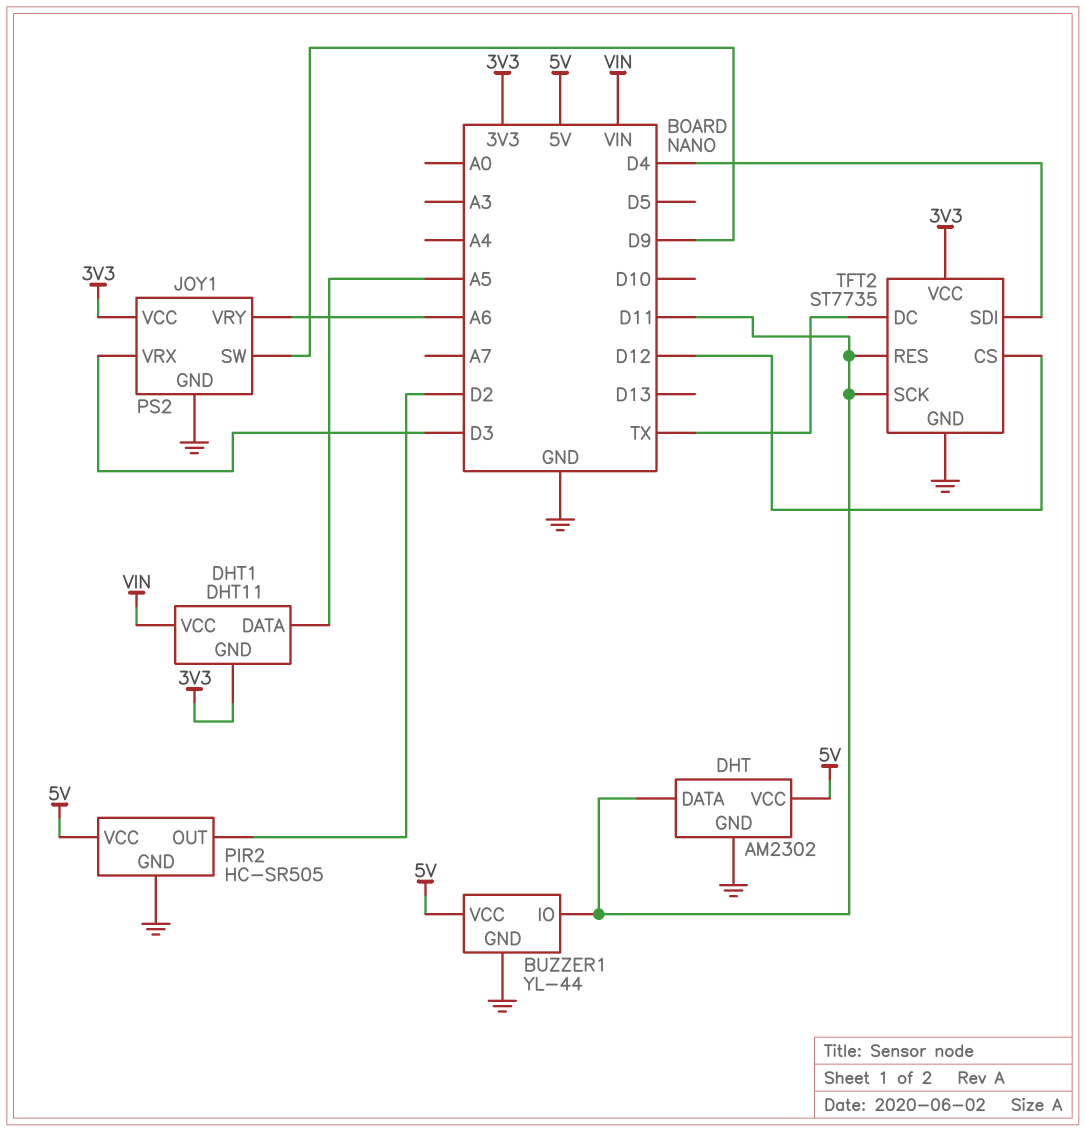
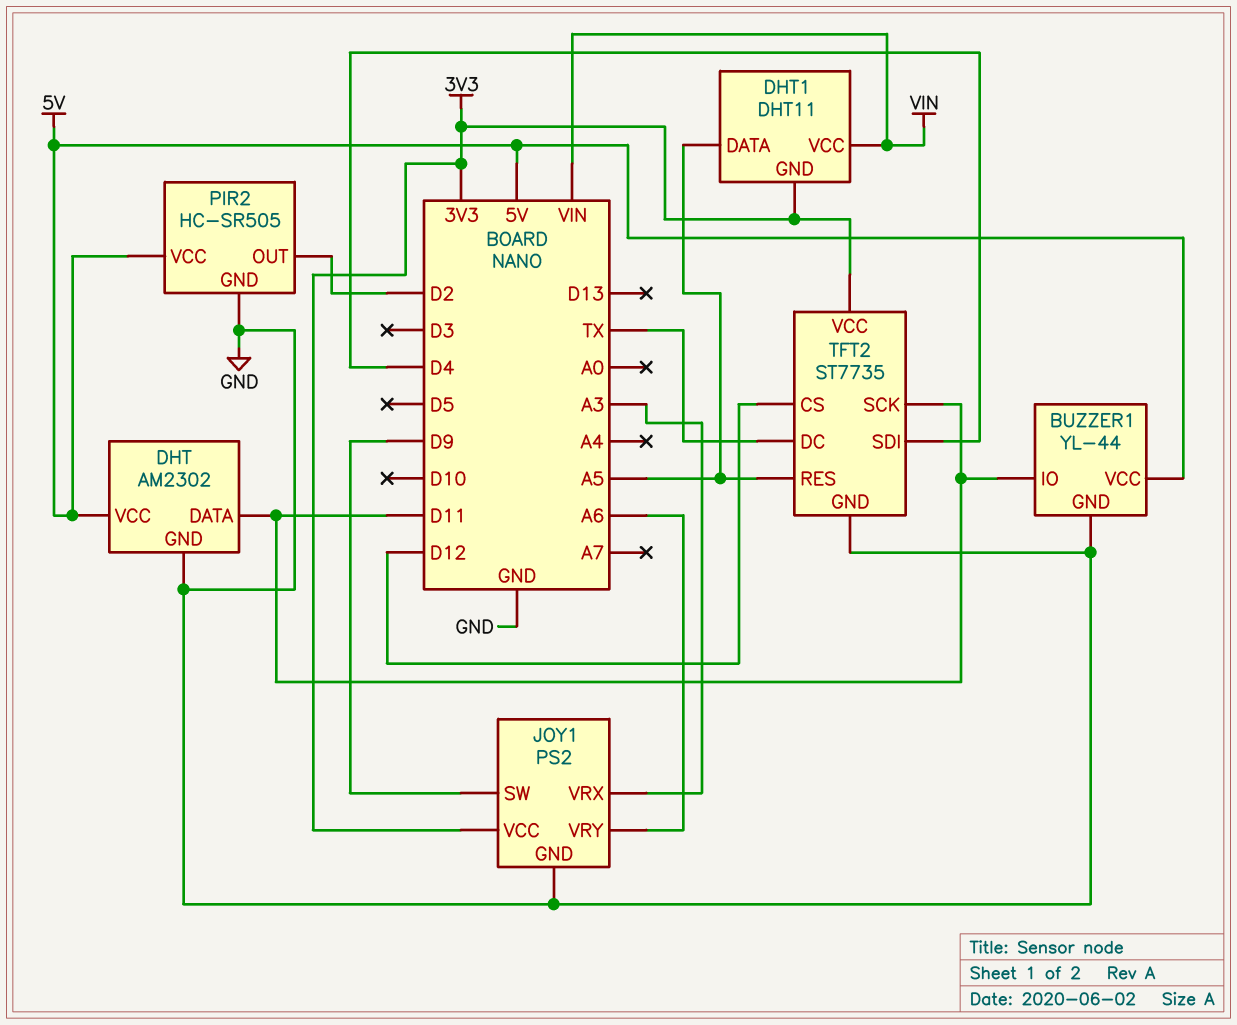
JOY1 pin VRX: D3 -> A3
TFT2 pin RES: D11 -> A5

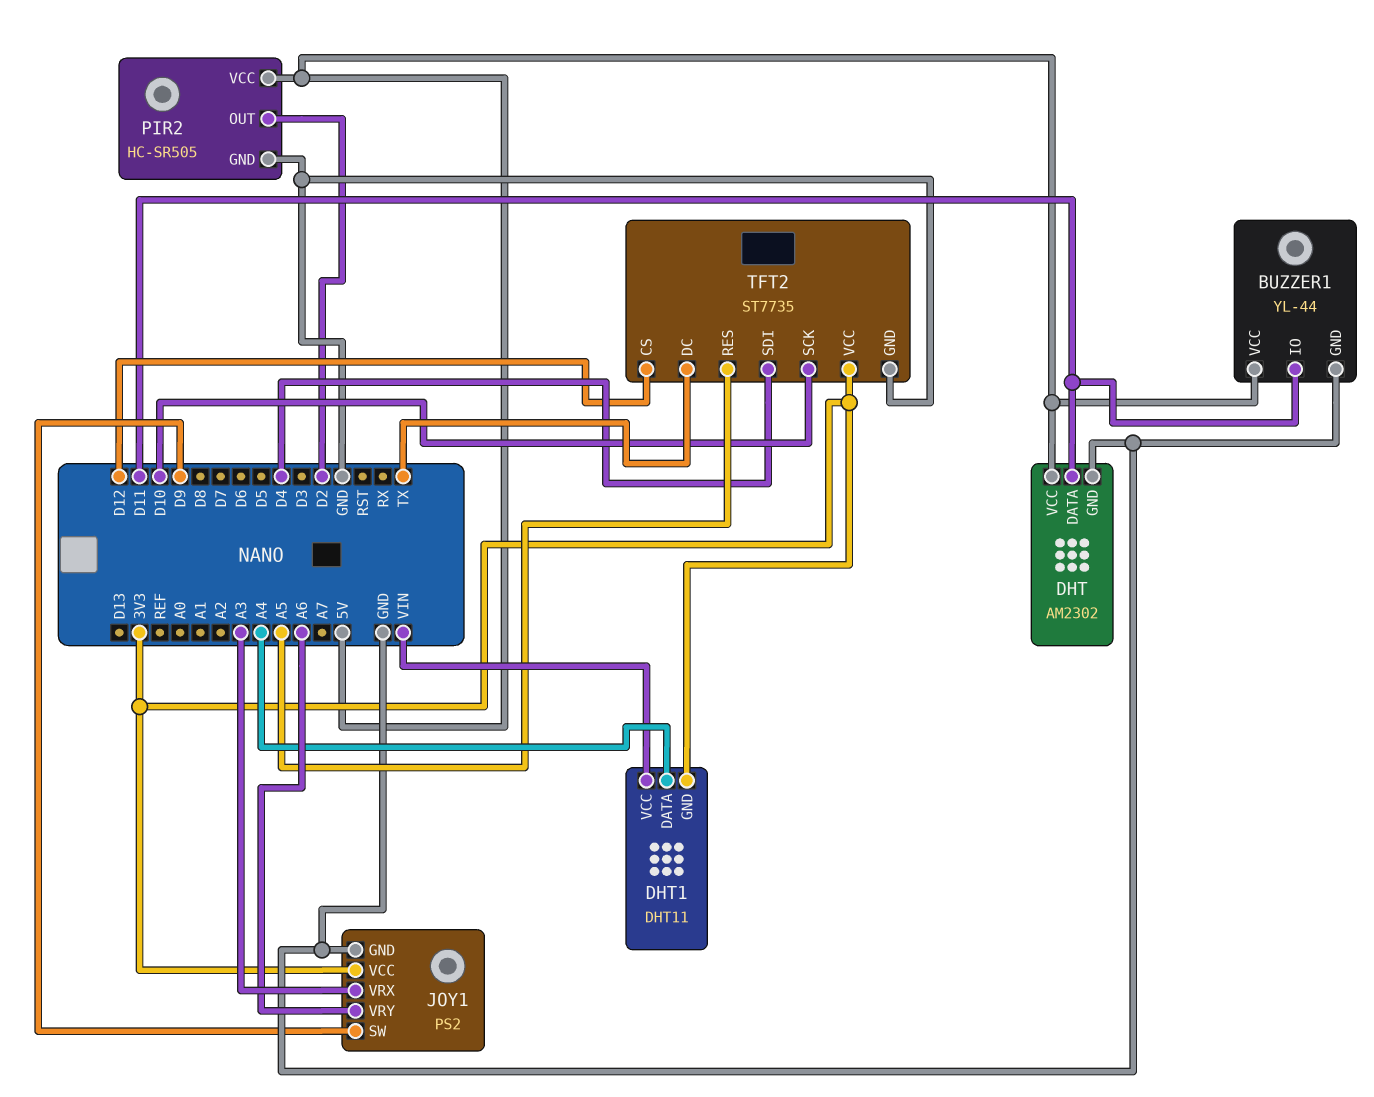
DHT1 pin DATA: A5 -> A4
TFT2 pin SCK: D11 -> D10

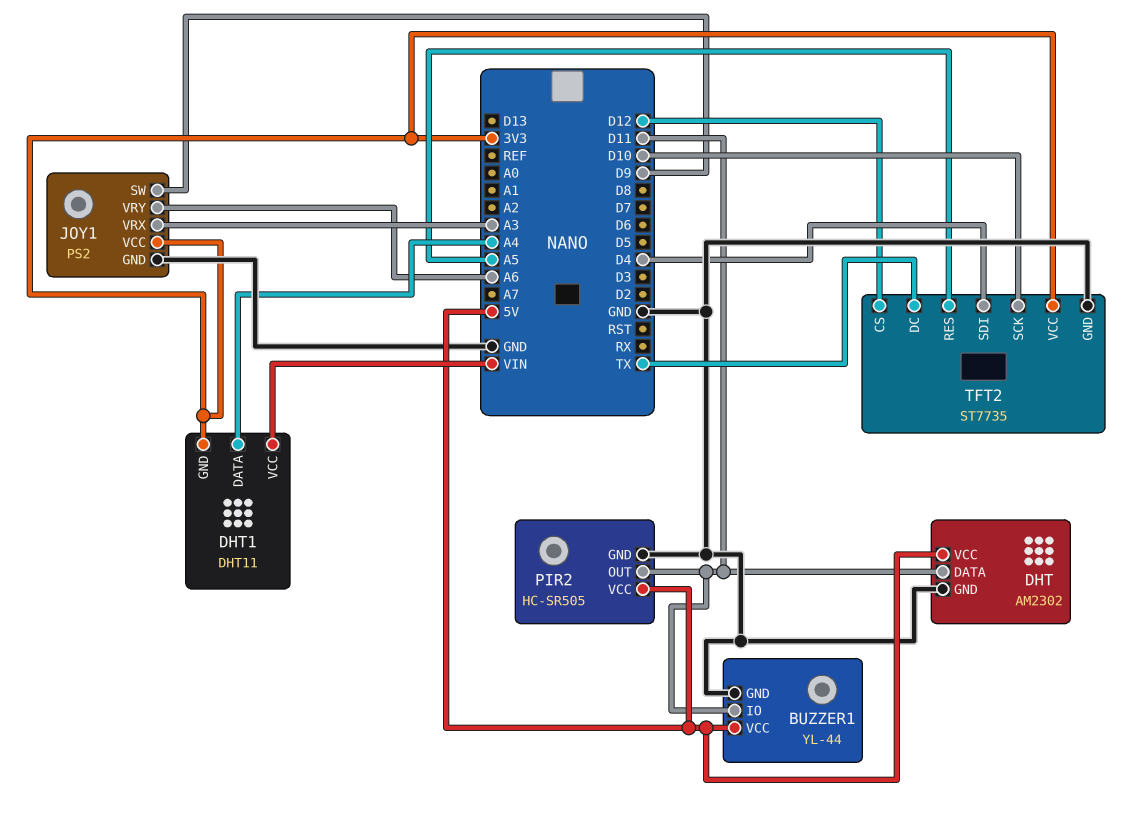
PIR2 pin OUT: D2 -> D11

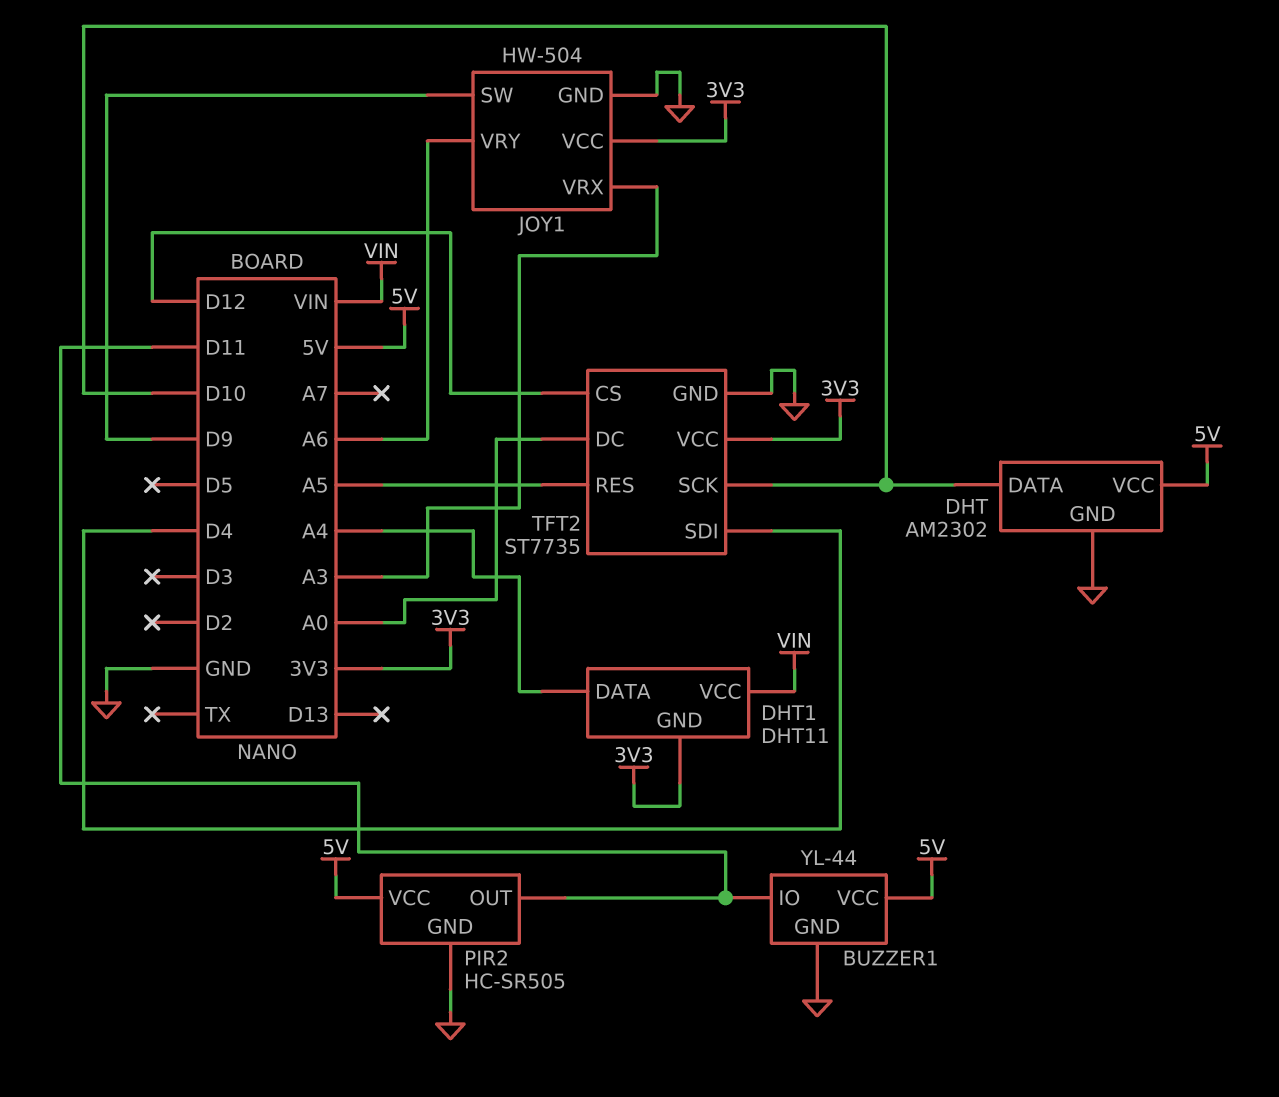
DHT pin DATA: D11 -> D10
JOY1: PS2 -> HW-504
TFT2 pin DC: TX -> A0

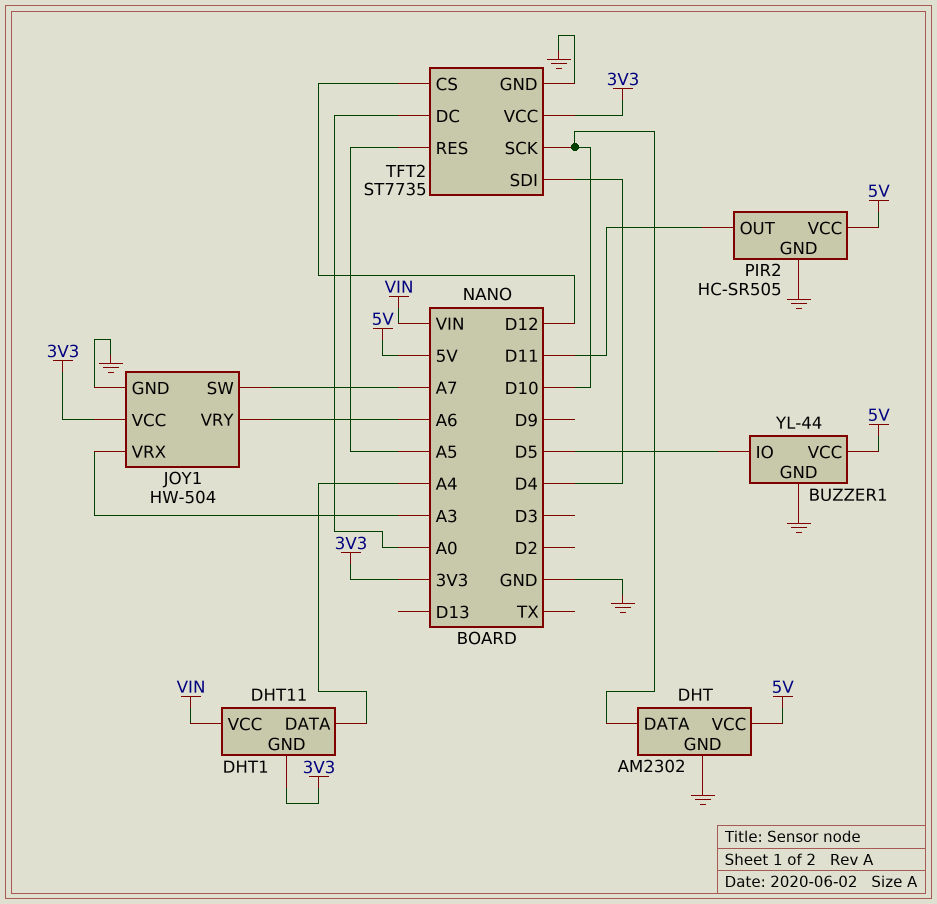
BUZZER1 pin IO: D11 -> D5
JOY1 pin SW: D9 -> A7

